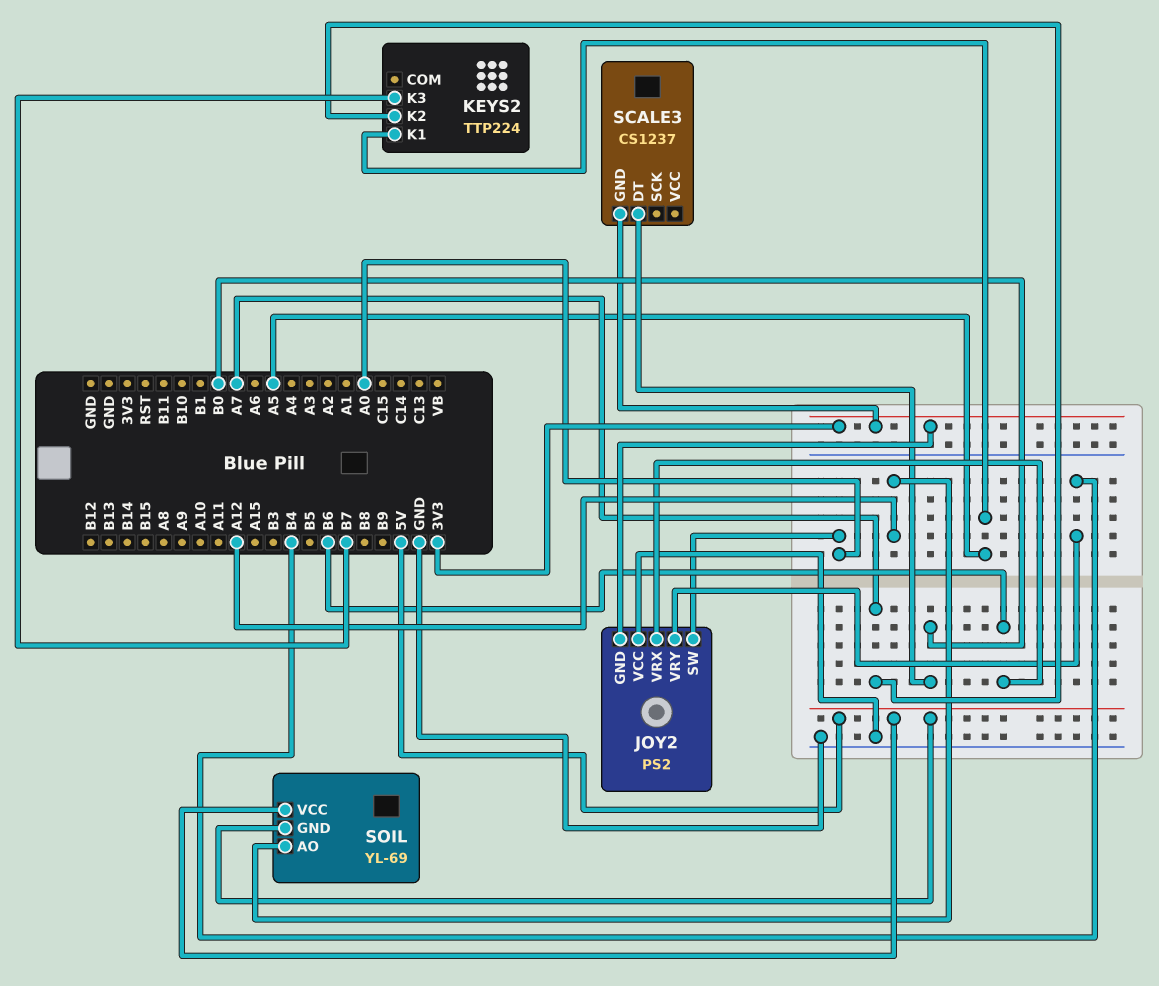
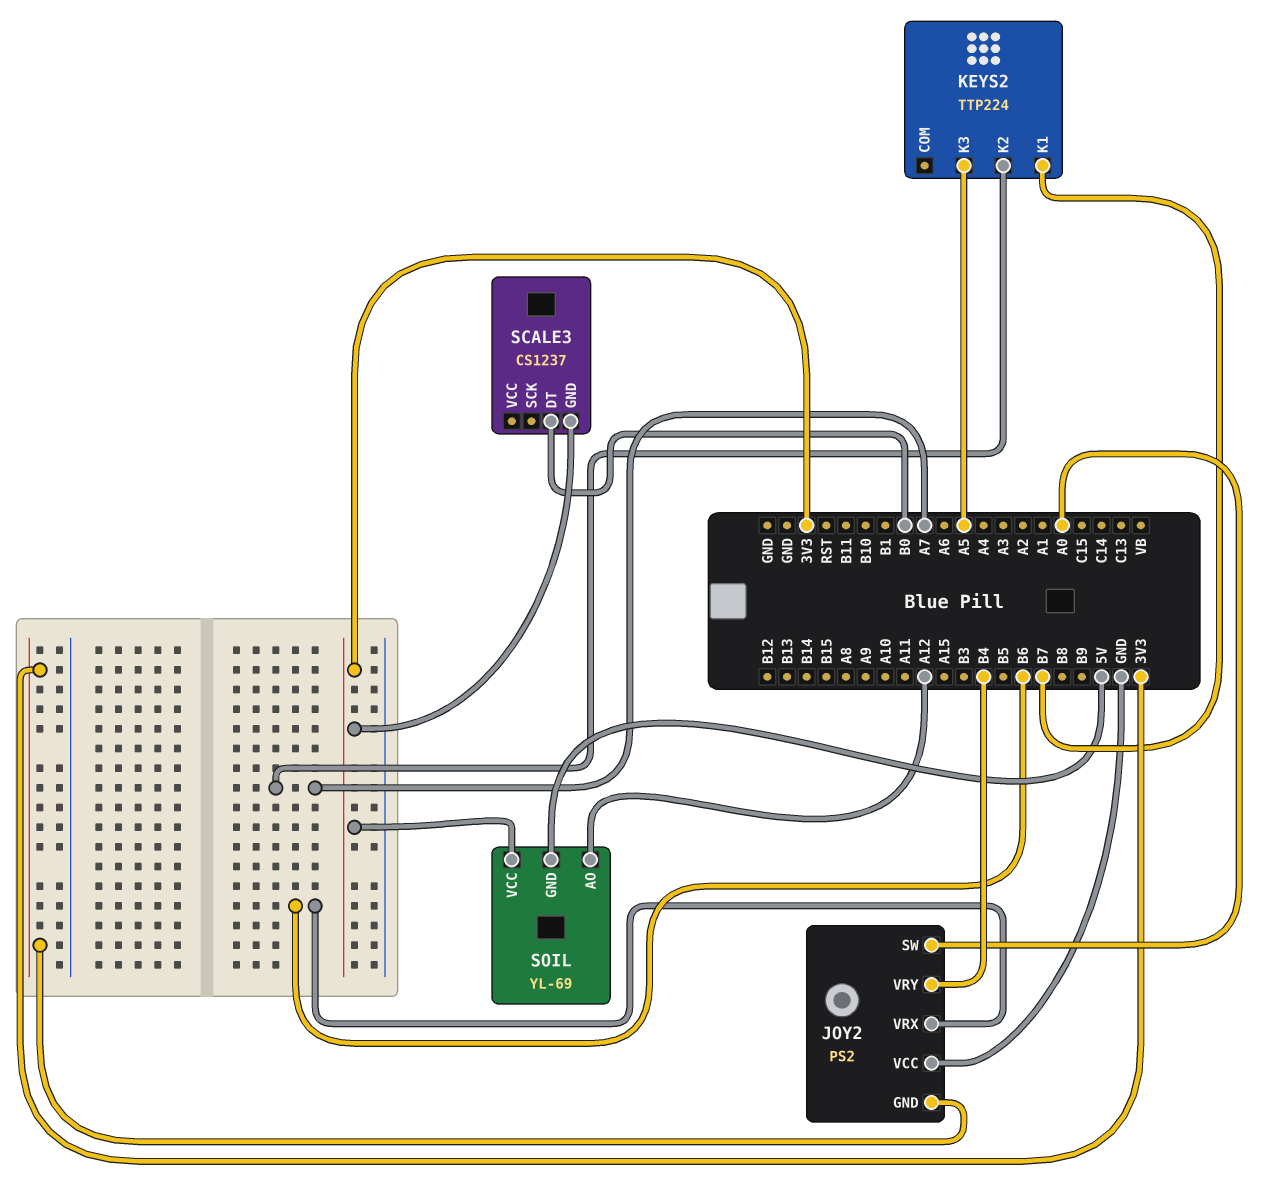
KEYS2 pin K1: A5 -> B7
KEYS2 pin K3: B7 -> A5
SOIL pin VCC: 5V -> 3V3

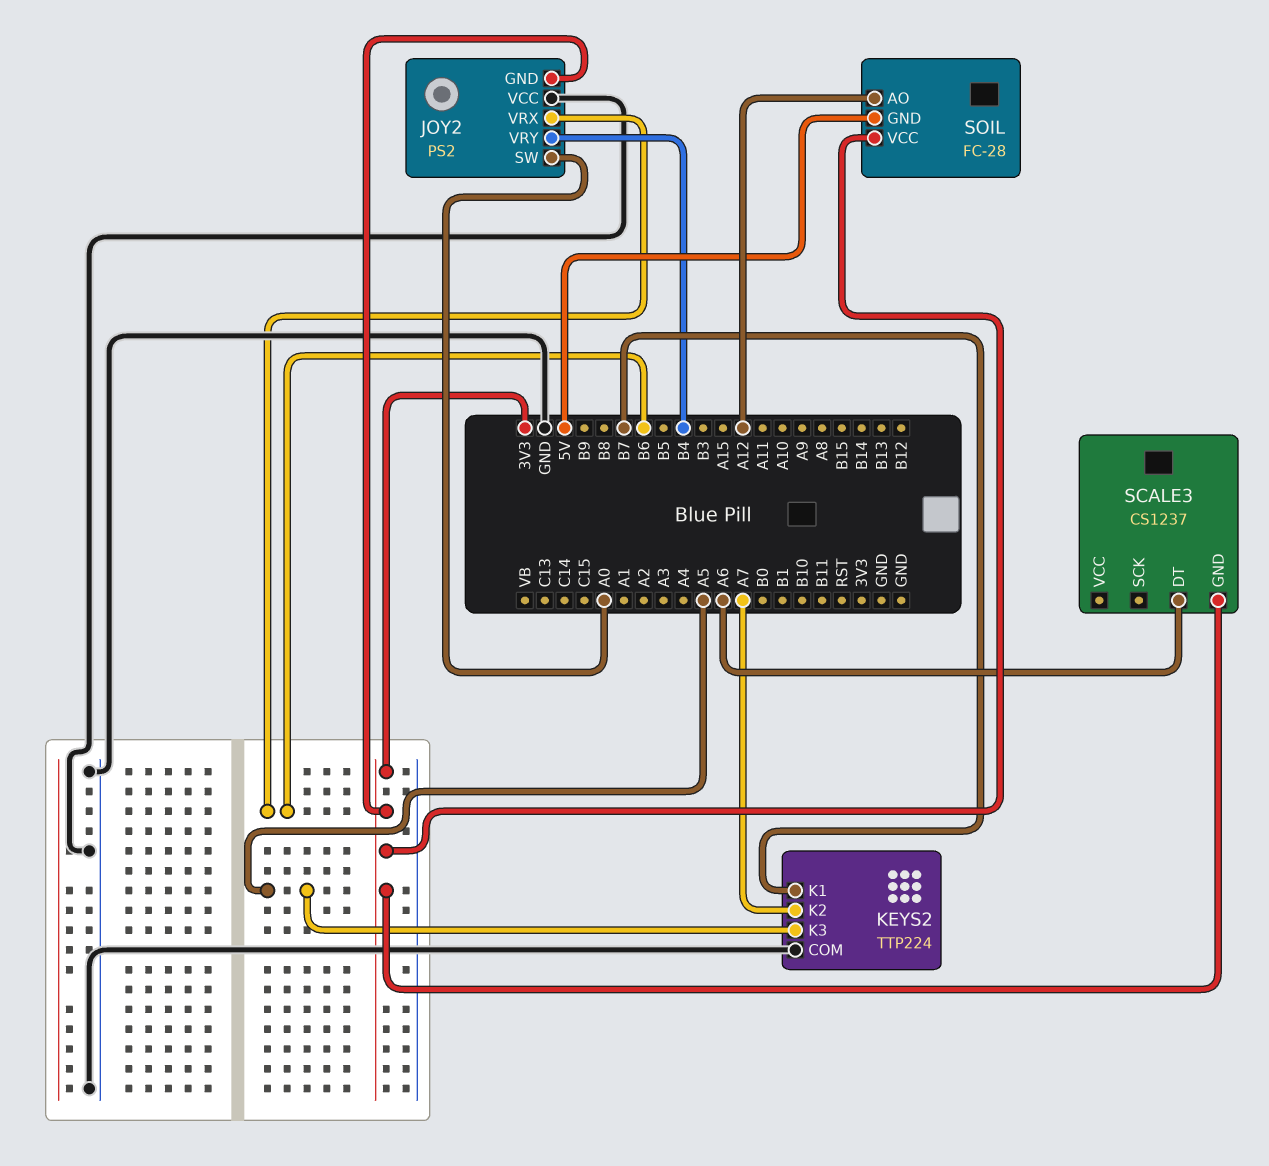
KEYS2 pin COM: none -> GND
SCALE3 pin DT: B0 -> A6
SOIL: YL-69 -> FC-28

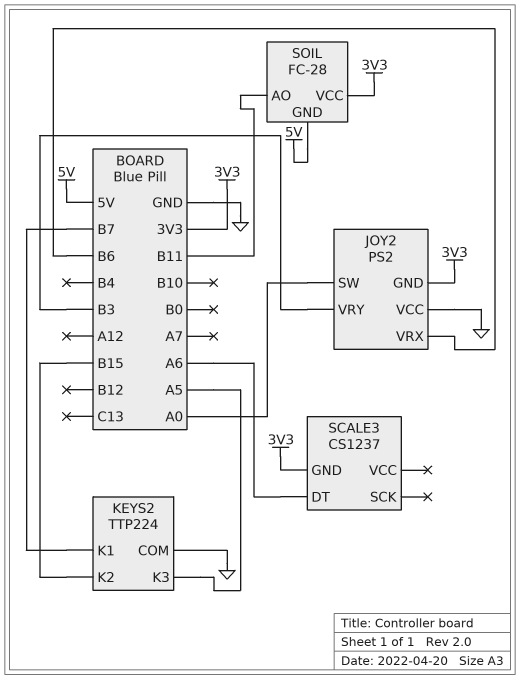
JOY2 pin VRY: B4 -> B3
KEYS2 pin K2: A7 -> B15
SOIL pin AO: A12 -> B11

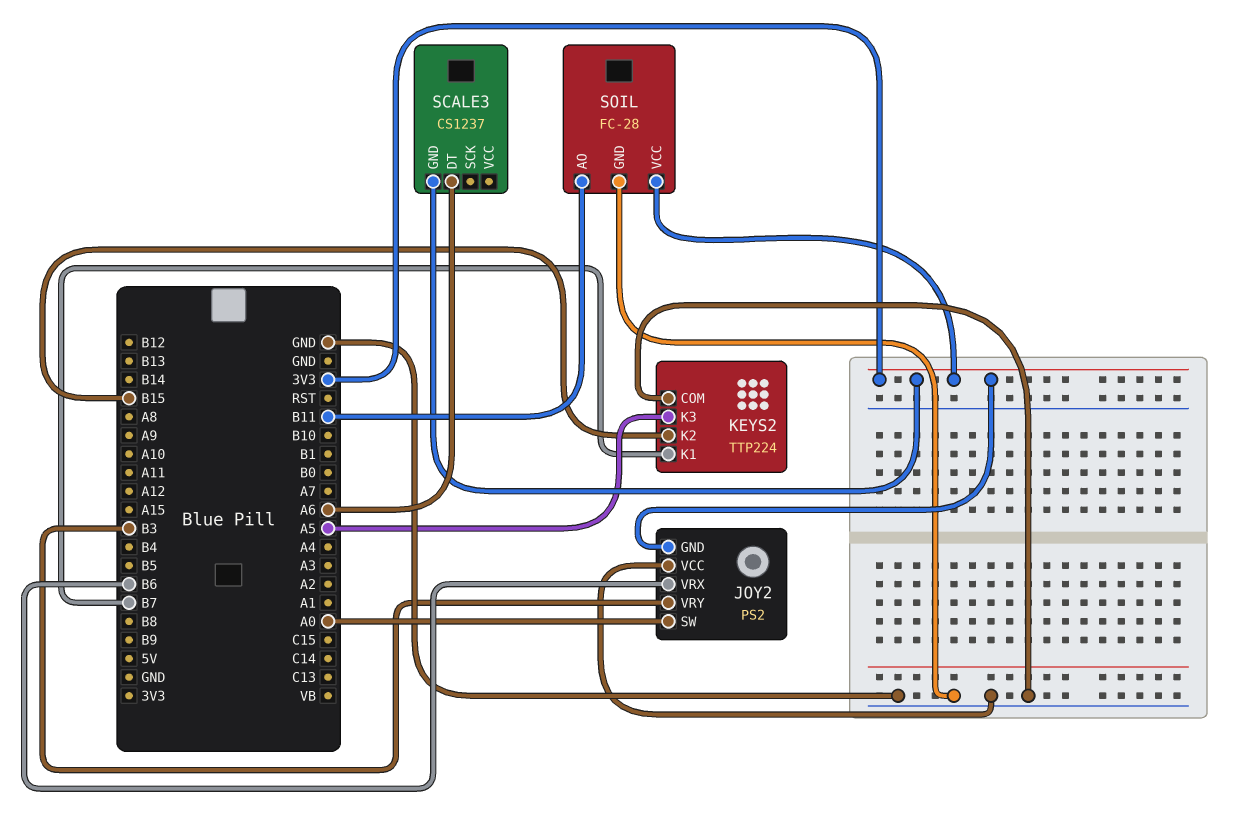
SOIL pin GND: 5V -> GND

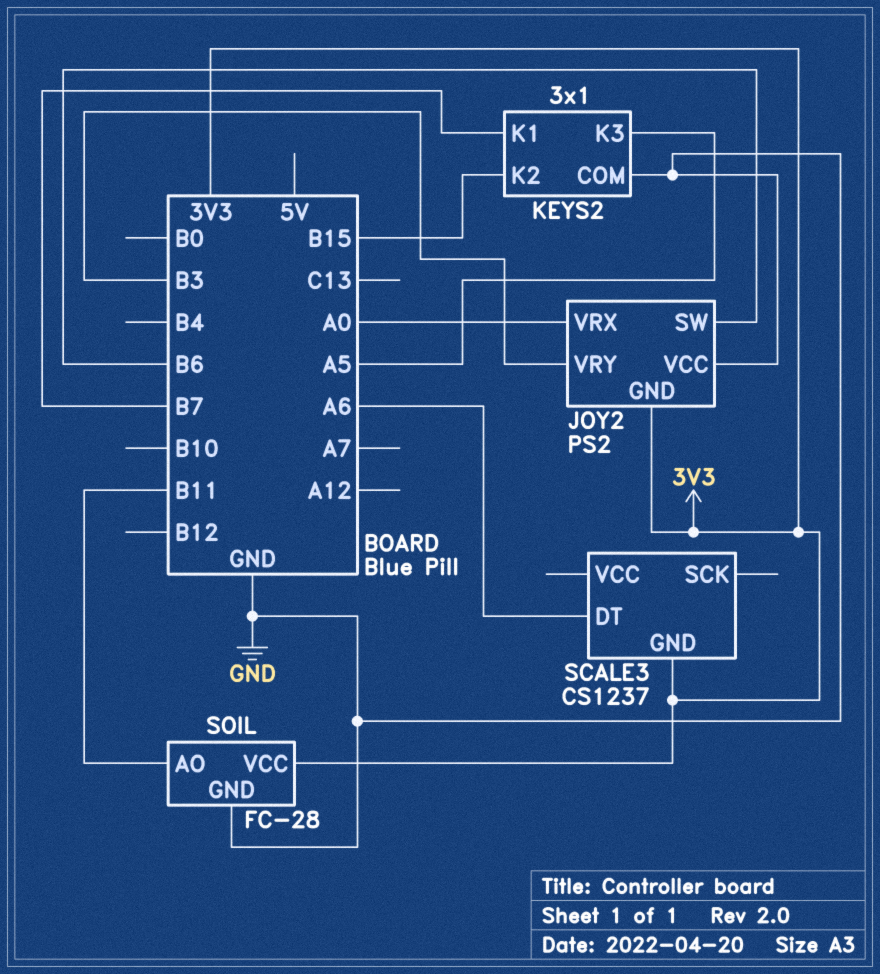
JOY2 pin SW: A0 -> B6
JOY2 pin VRX: B6 -> A0
KEYS2: TTP224 -> 3x1

